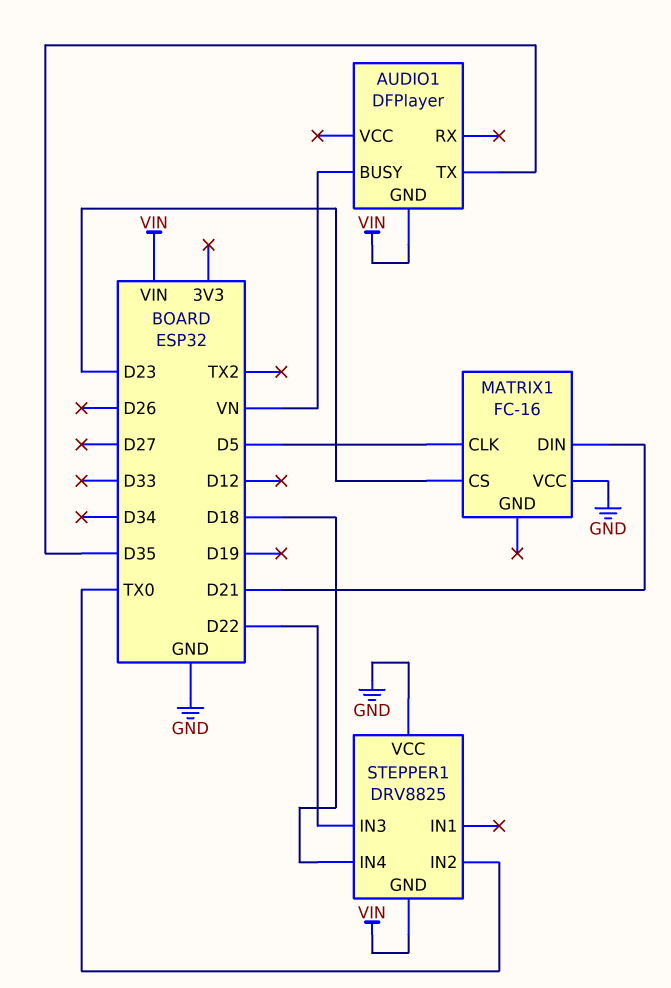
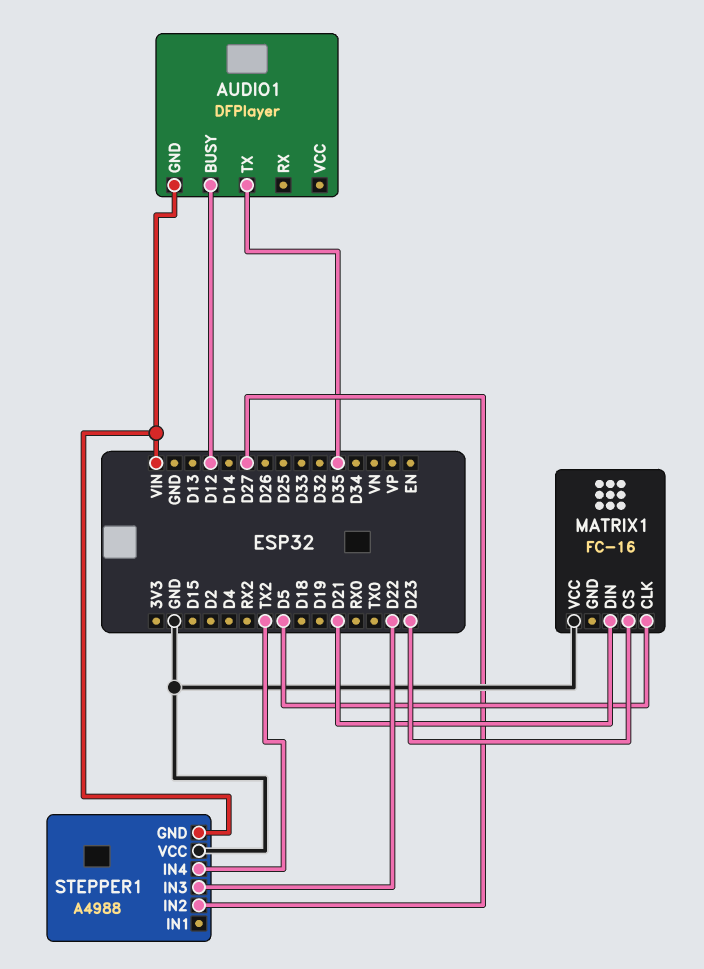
AUDIO1 pin BUSY: VN -> D12
STEPPER1: DRV8825 -> A4988
STEPPER1 pin IN2: TX0 -> D27
STEPPER1 pin IN4: D18 -> TX2

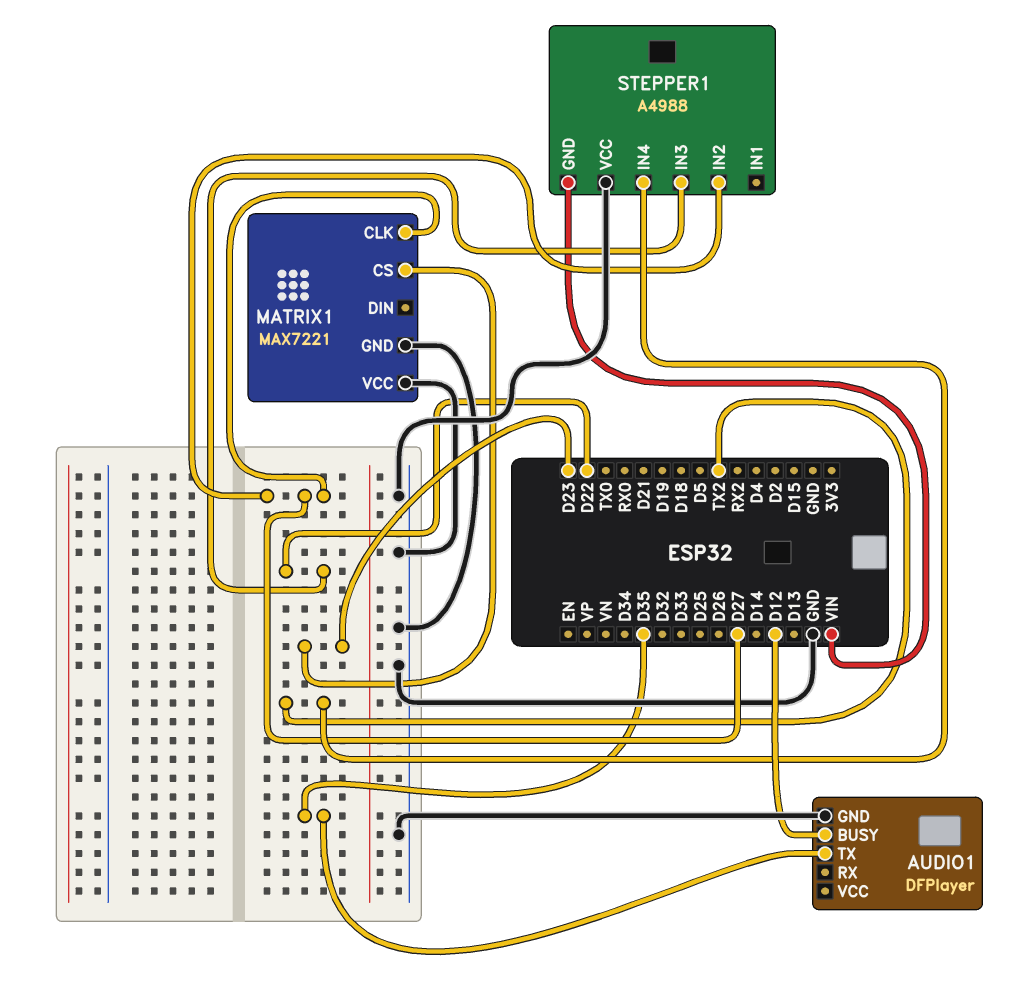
AUDIO1 pin GND: VIN -> GND
MATRIX1: FC-16 -> MAX7221
MATRIX1 pin CLK: D5 -> D27
MATRIX1 pin DIN: D21 -> none
MATRIX1 pin GND: none -> GND

